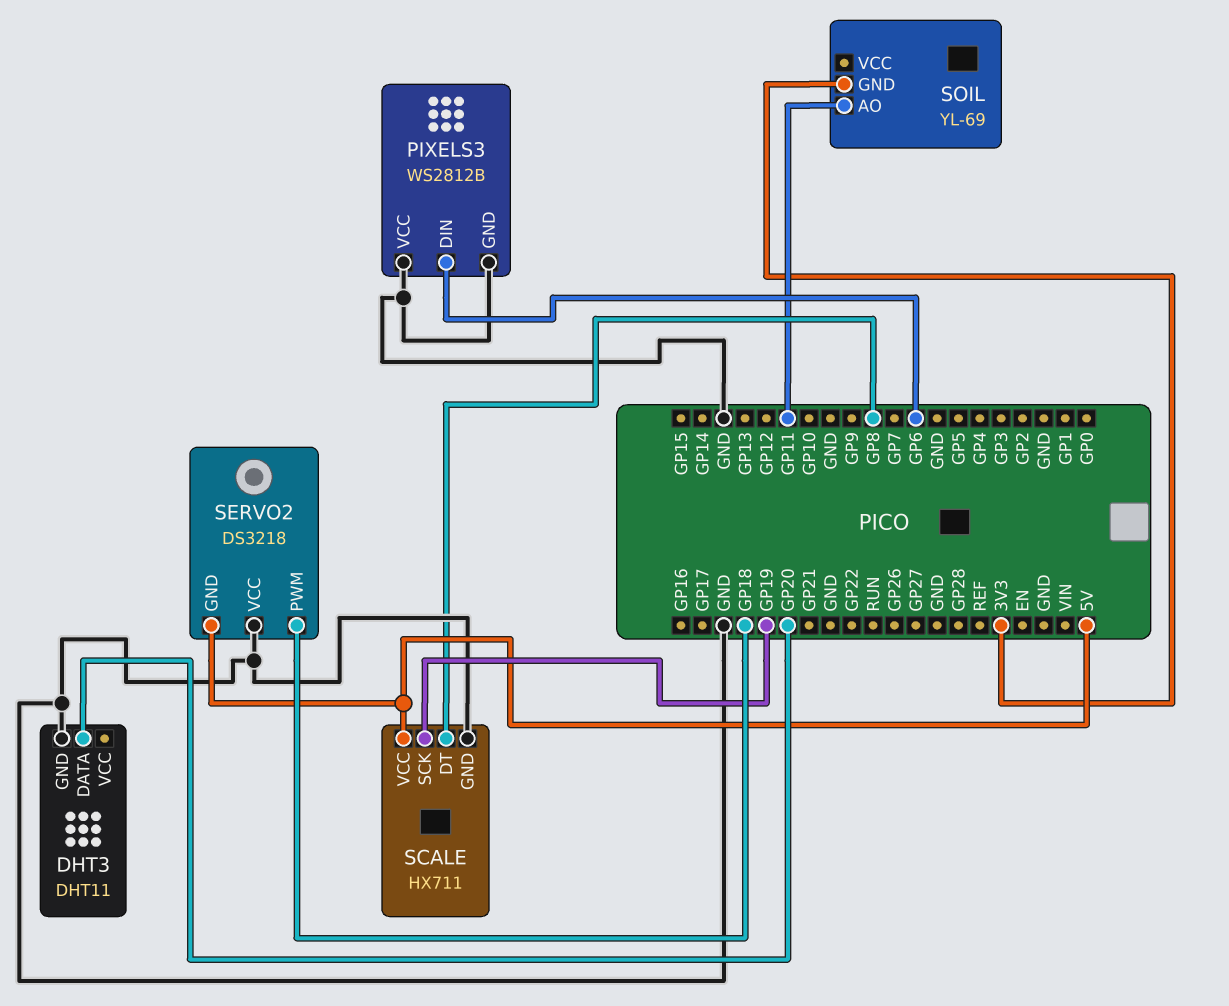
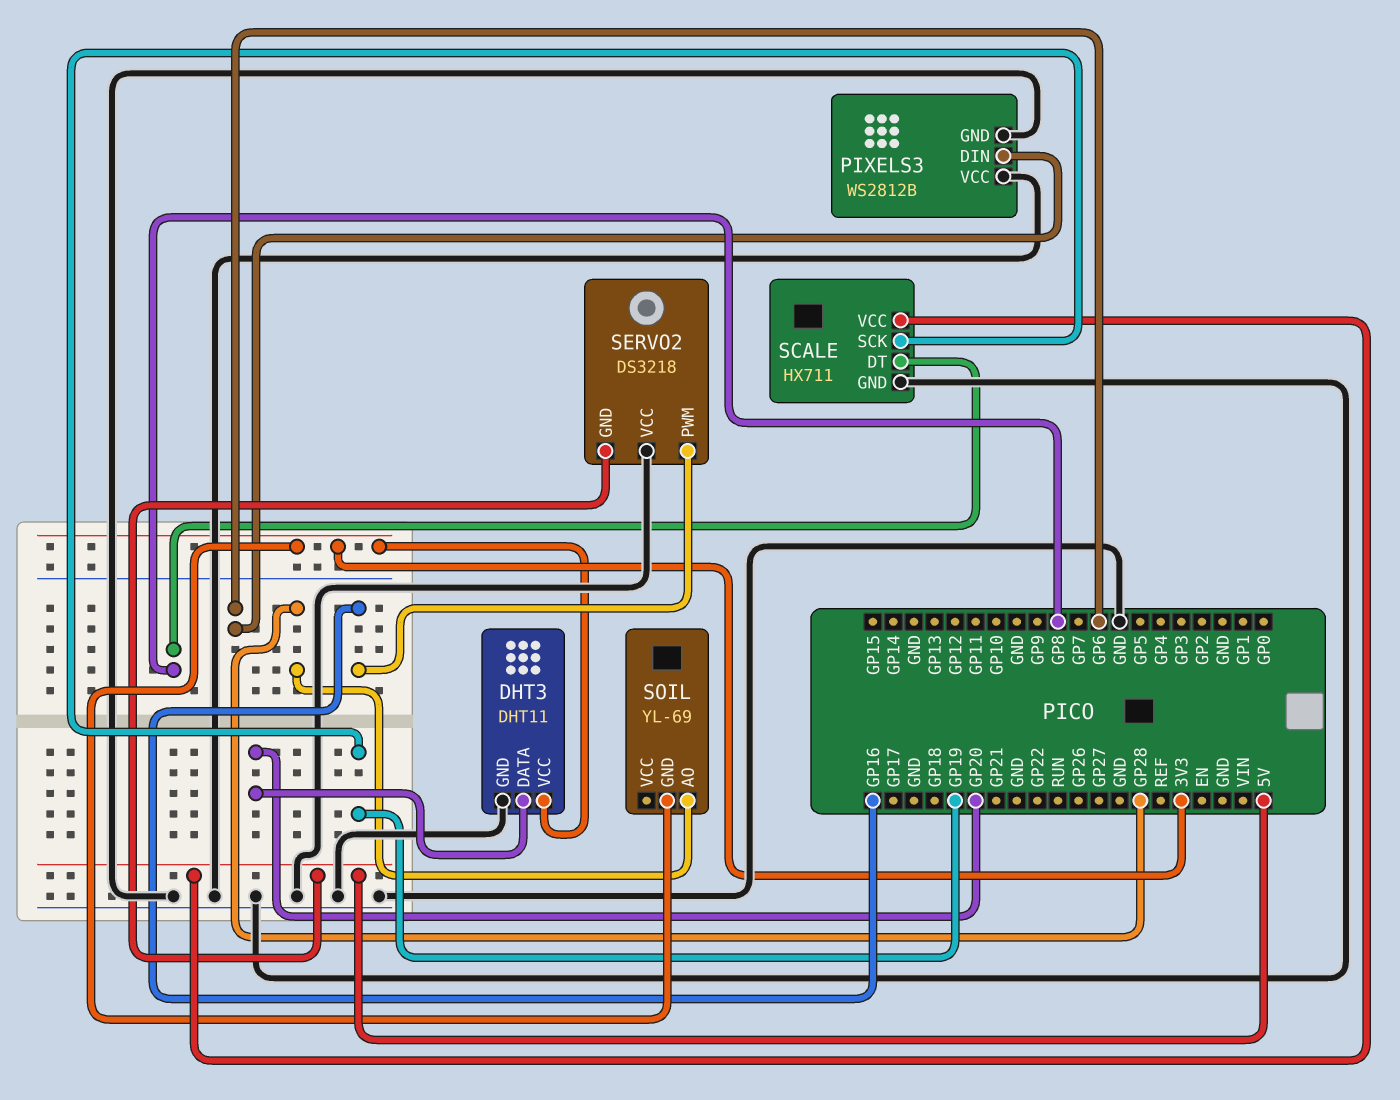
DHT3 pin VCC: none -> 3V3
SERVO2 pin PWM: GP18 -> GP16
SOIL pin AO: GP11 -> GP28

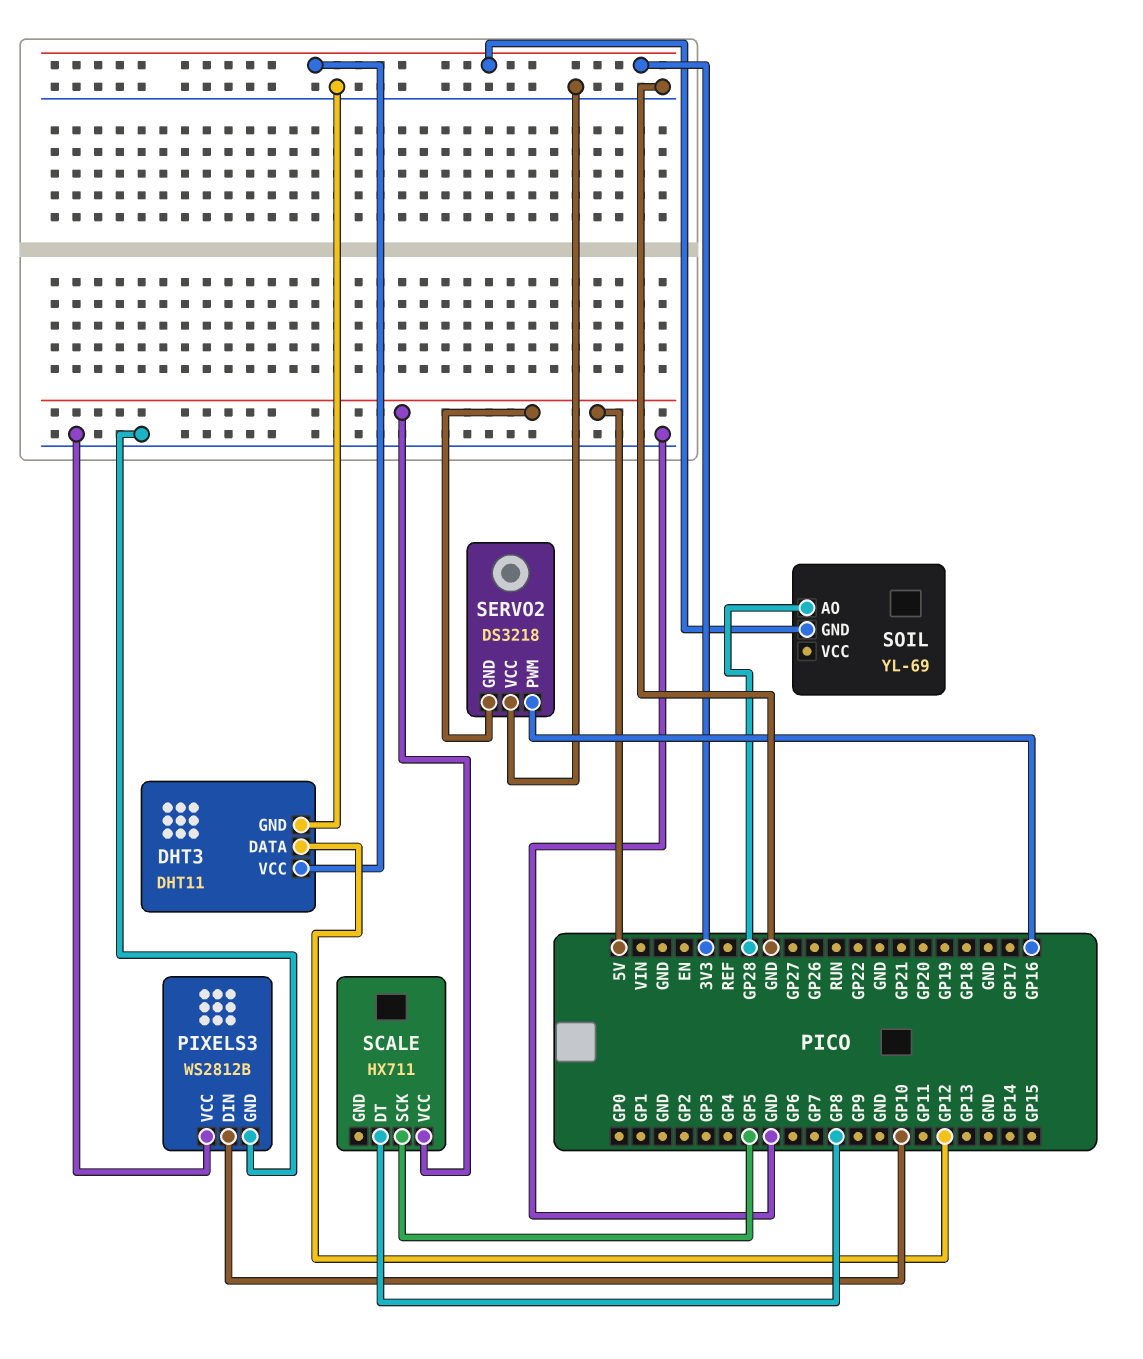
DHT3 pin DATA: GP20 -> GP12
PIXELS3 pin DIN: GP6 -> GP10
SCALE pin GND: GND -> none
SCALE pin SCK: GP19 -> GP5

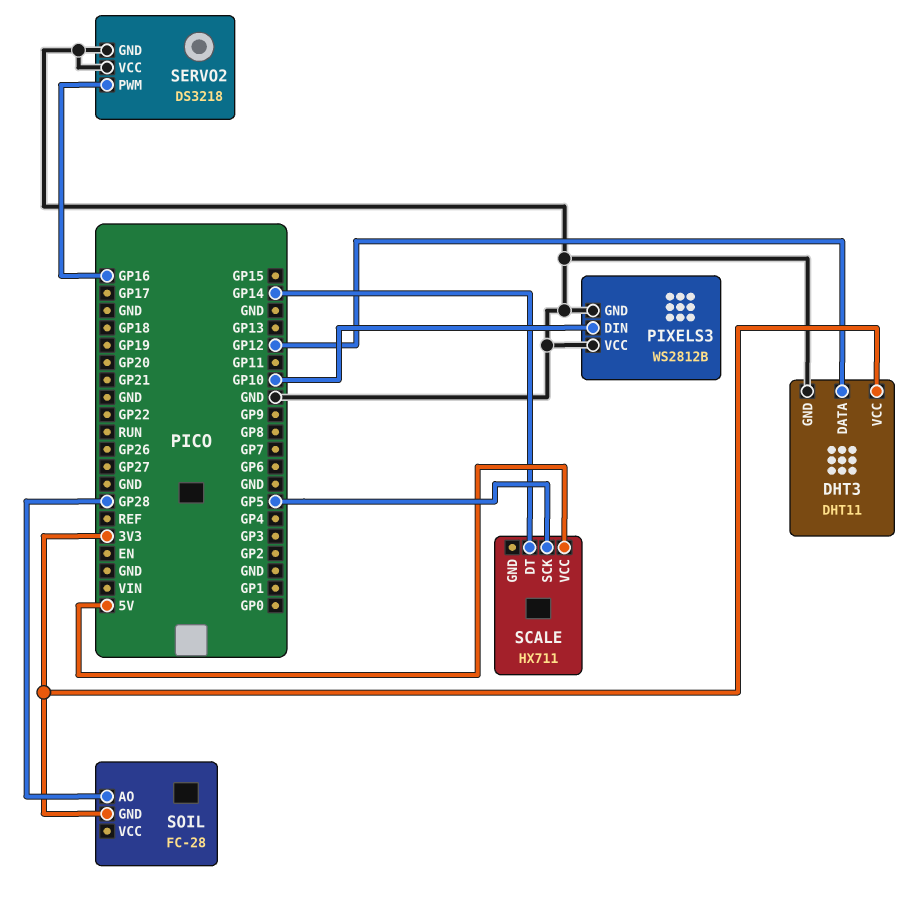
SCALE pin DT: GP8 -> GP14
SERVO2 pin GND: 5V -> GND
SOIL: YL-69 -> FC-28

